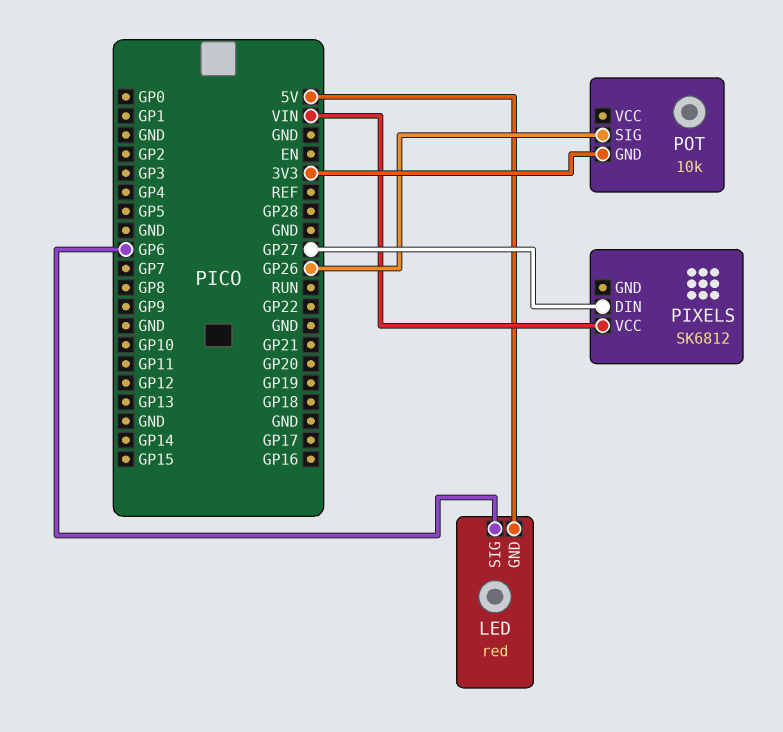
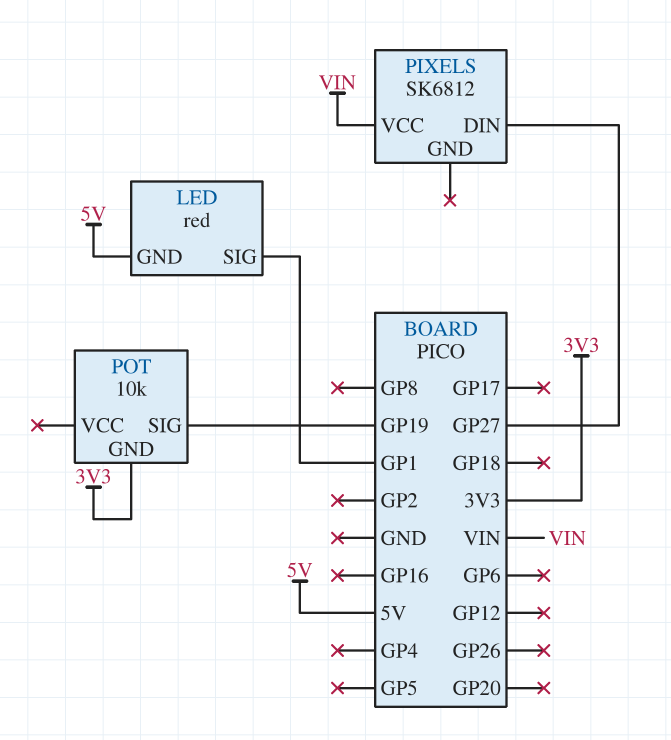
LED pin SIG: GP6 -> GP1
POT pin SIG: GP26 -> GP19

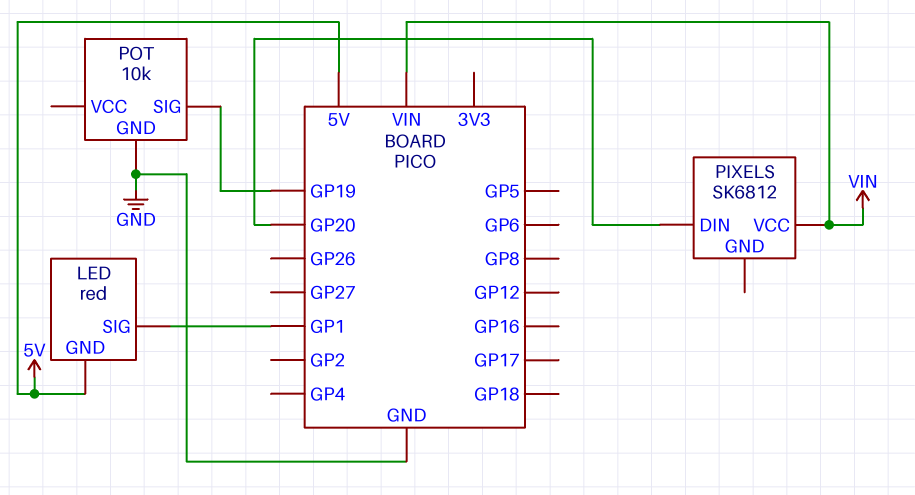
PIXELS pin DIN: GP27 -> GP20
POT pin GND: 3V3 -> GND

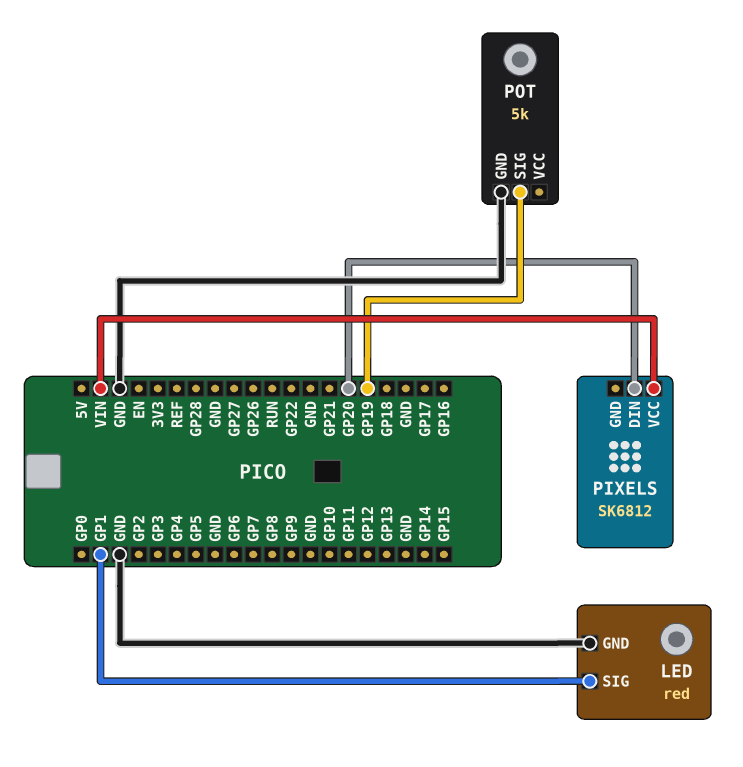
LED pin GND: 5V -> GND
POT: 10k -> 5k

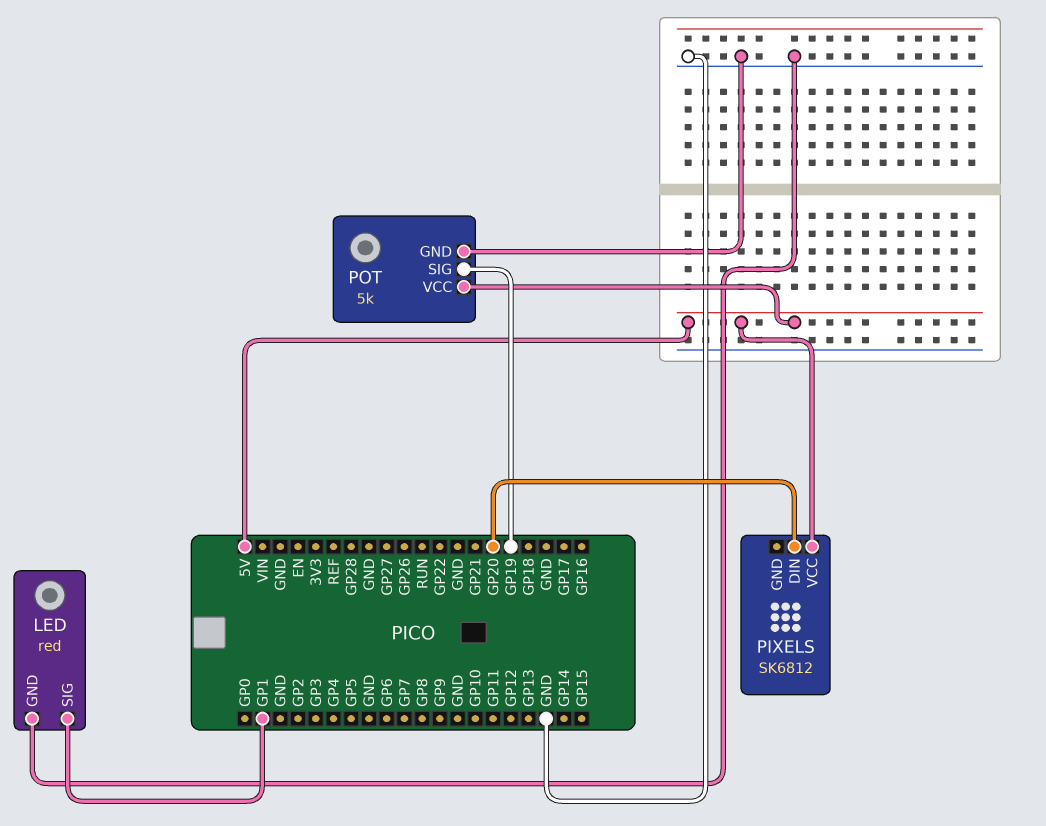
PIXELS pin VCC: VIN -> 5V
POT pin VCC: none -> 5V

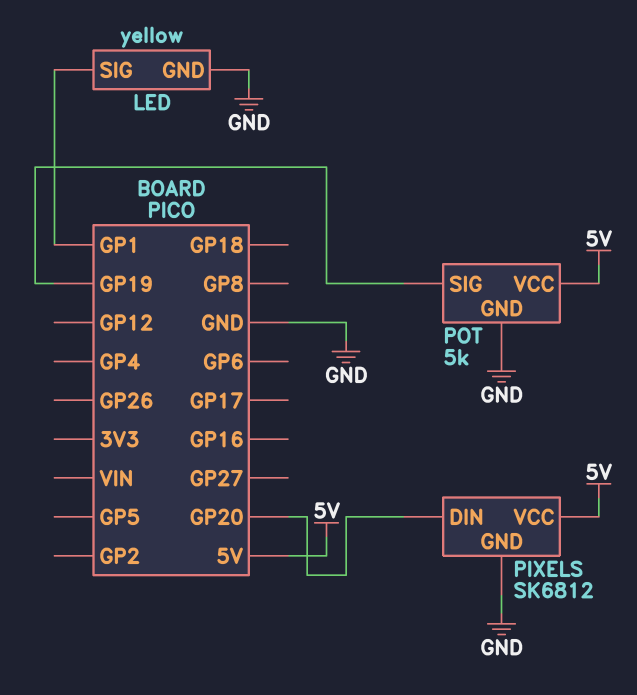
LED: red -> yellow
PIXELS pin GND: none -> GND

